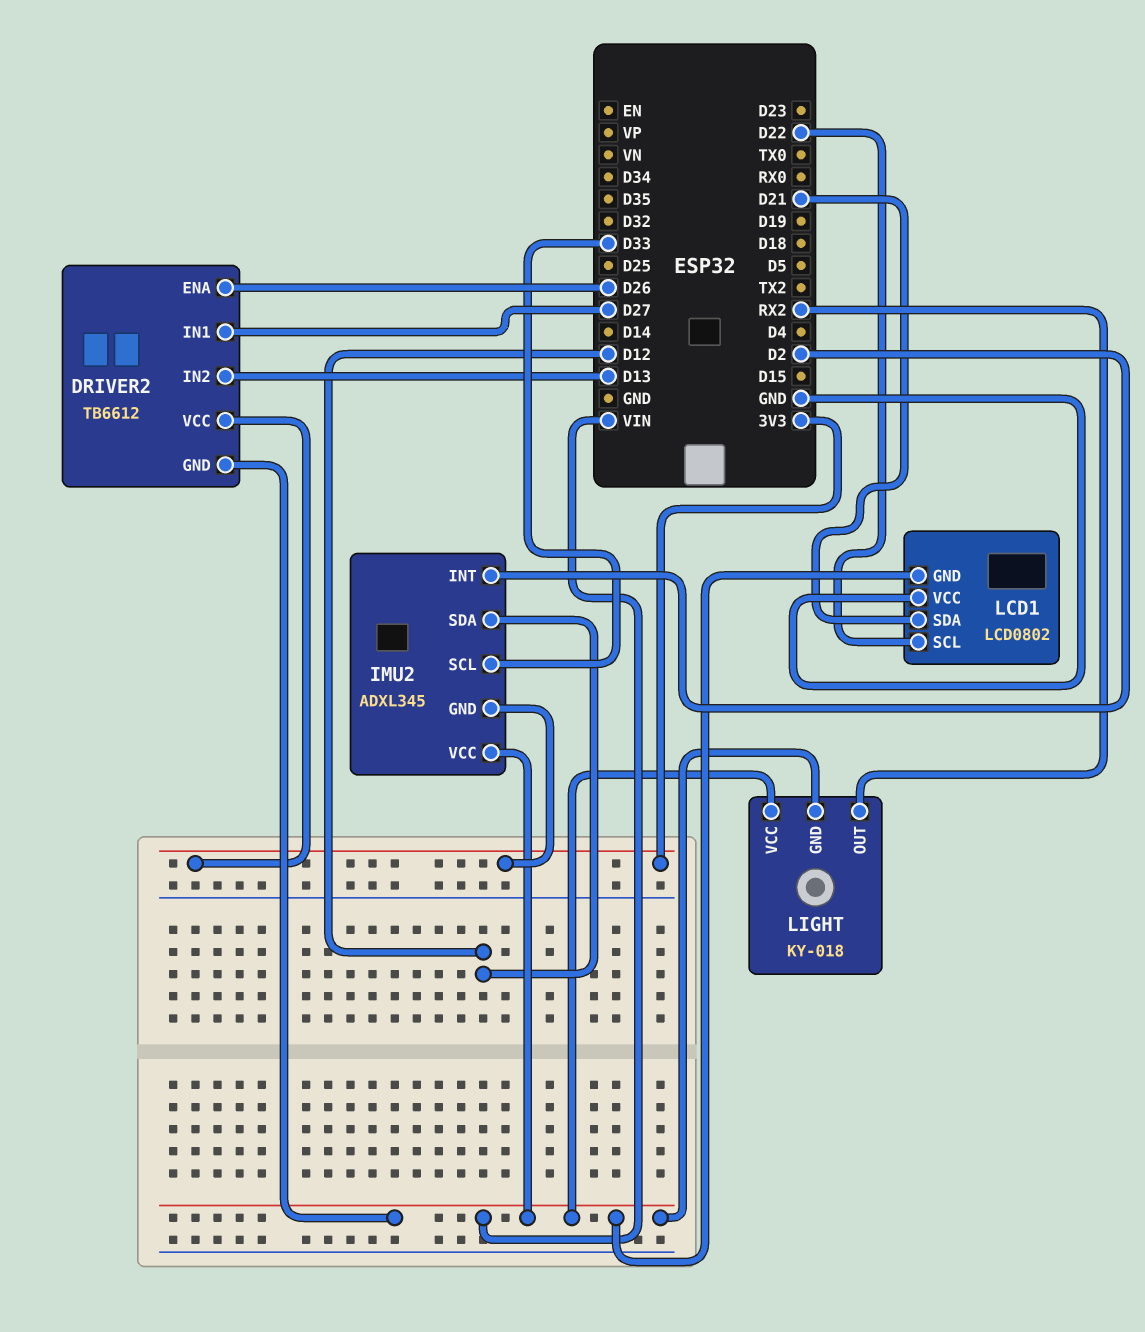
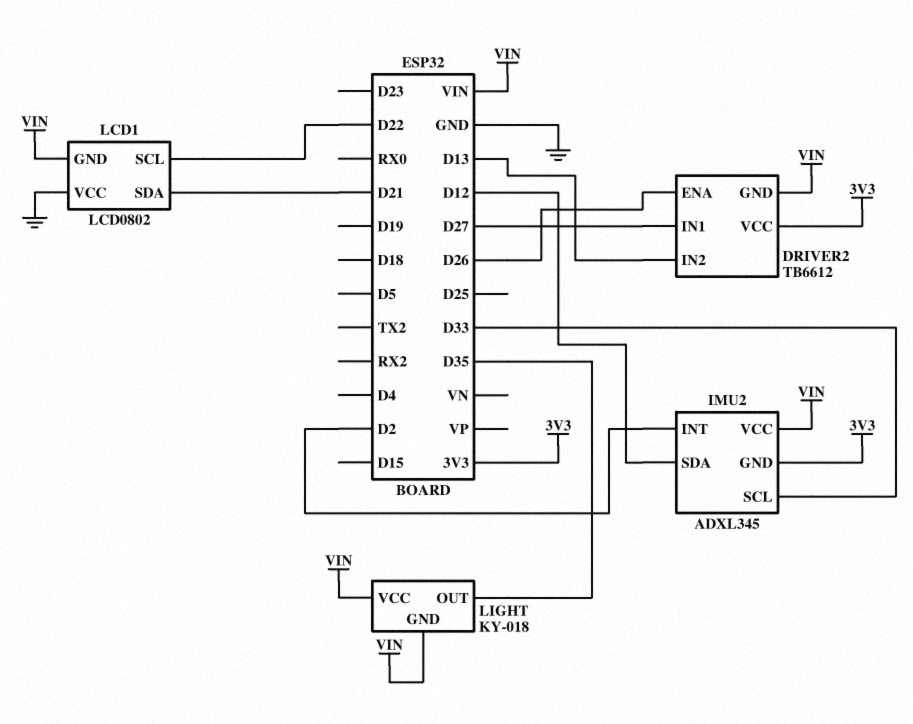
LIGHT pin OUT: RX2 -> D35

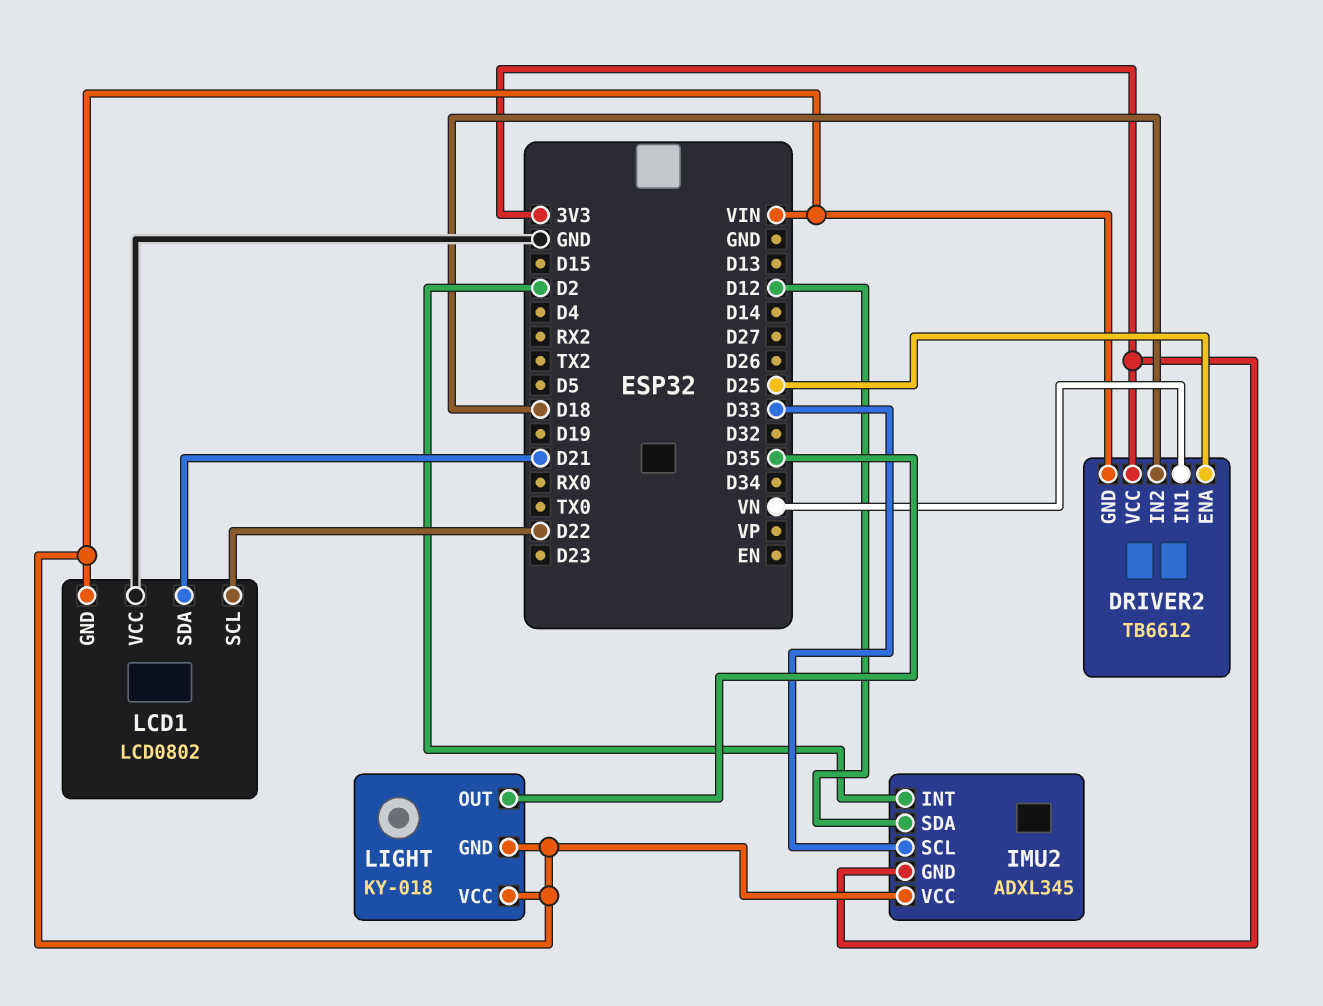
DRIVER2 pin ENA: D26 -> D25
DRIVER2 pin IN1: D27 -> VN
DRIVER2 pin IN2: D13 -> D18

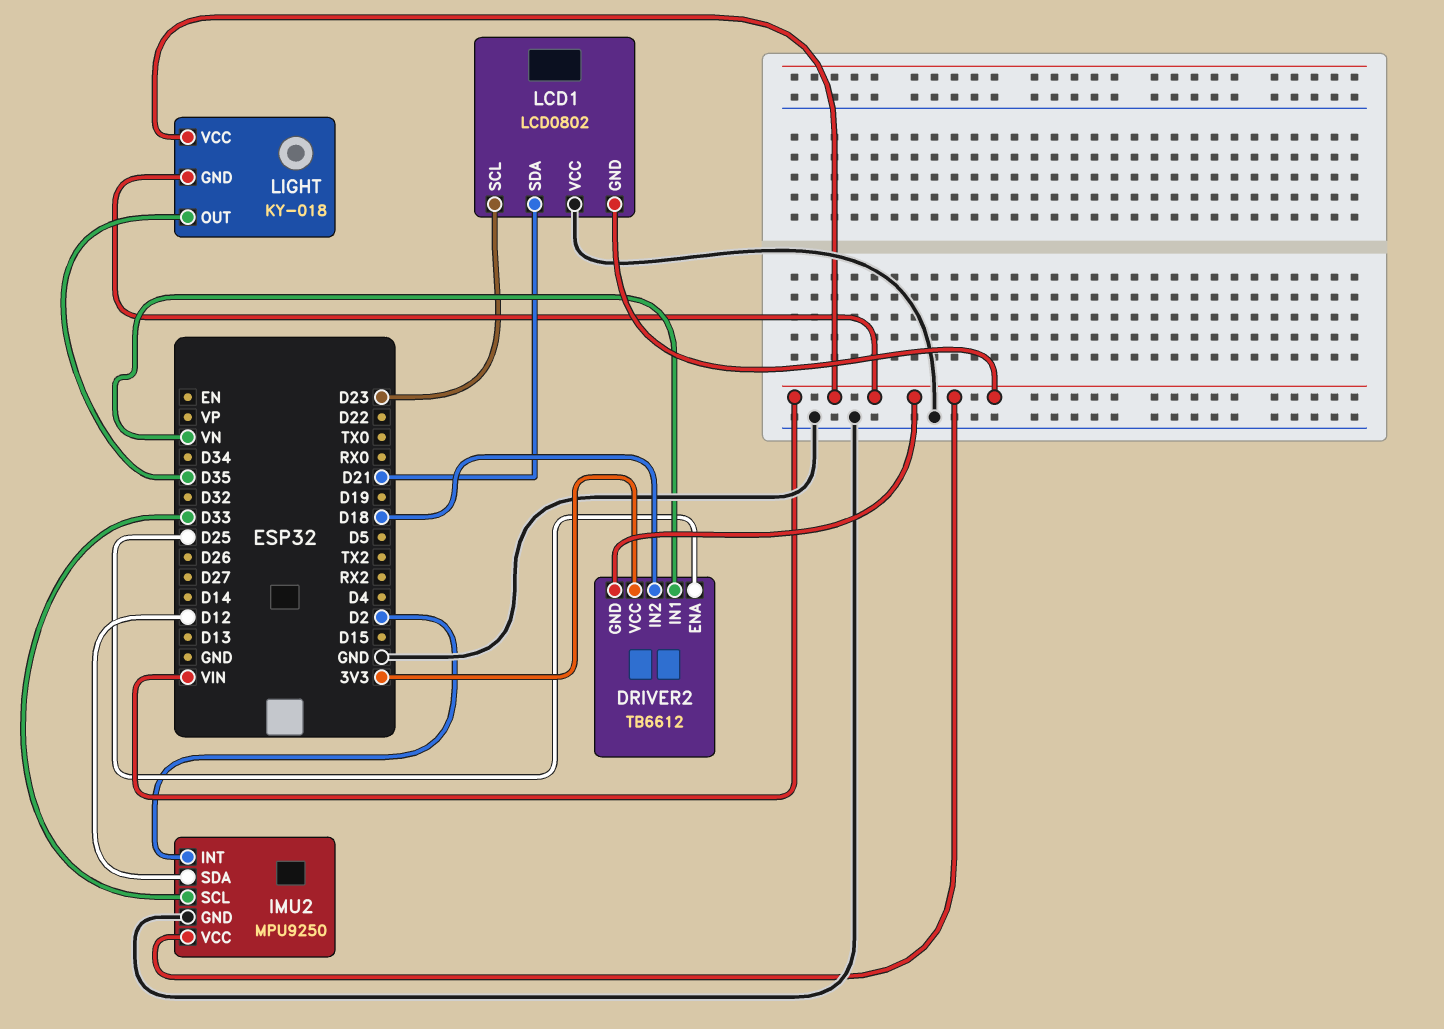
IMU2: ADXL345 -> MPU9250
IMU2 pin GND: 3V3 -> GND
LCD1 pin SCL: D22 -> D23

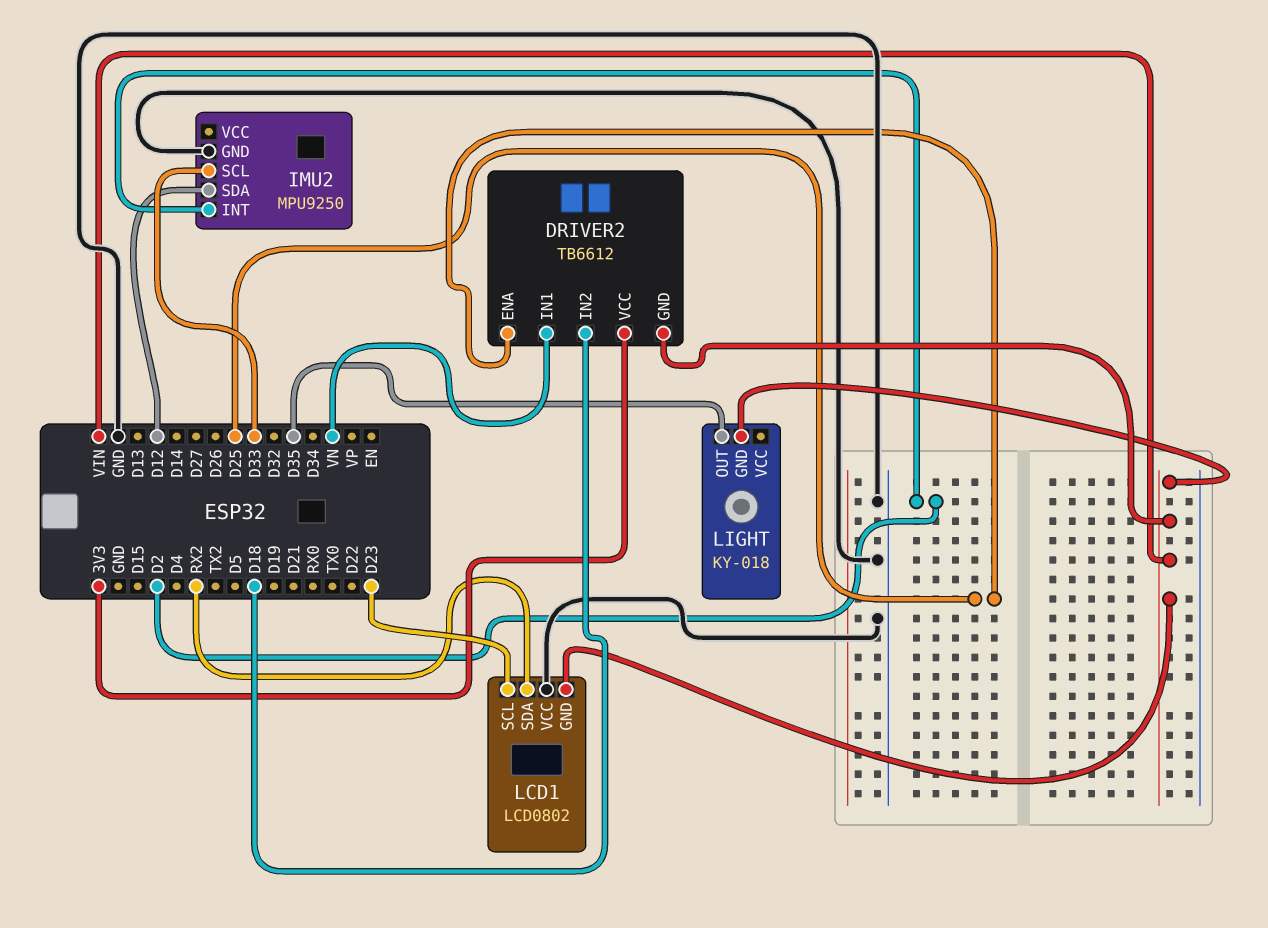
IMU2 pin VCC: VIN -> none
LCD1 pin SDA: D21 -> RX2
LIGHT pin VCC: VIN -> none

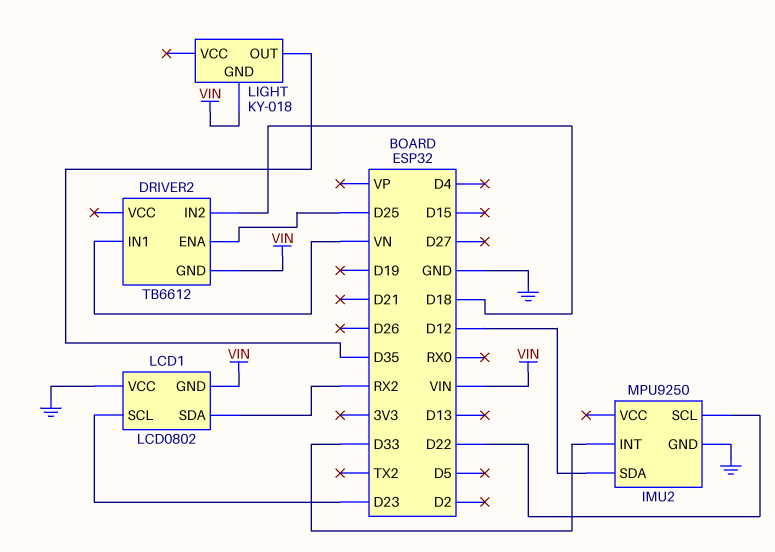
DRIVER2 pin VCC: 3V3 -> none
IMU2 pin INT: D2 -> D33
IMU2 pin SCL: D33 -> D22

